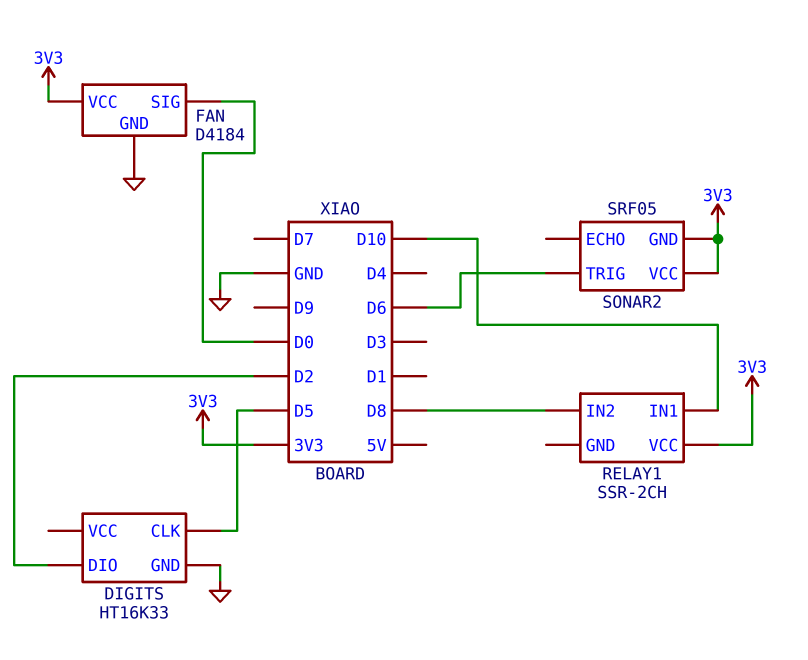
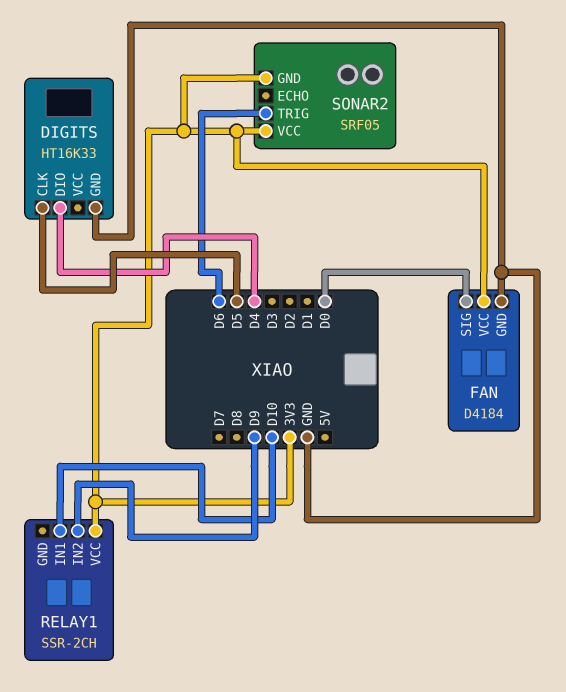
DIGITS pin DIO: D2 -> D4
RELAY1 pin IN2: D8 -> D9

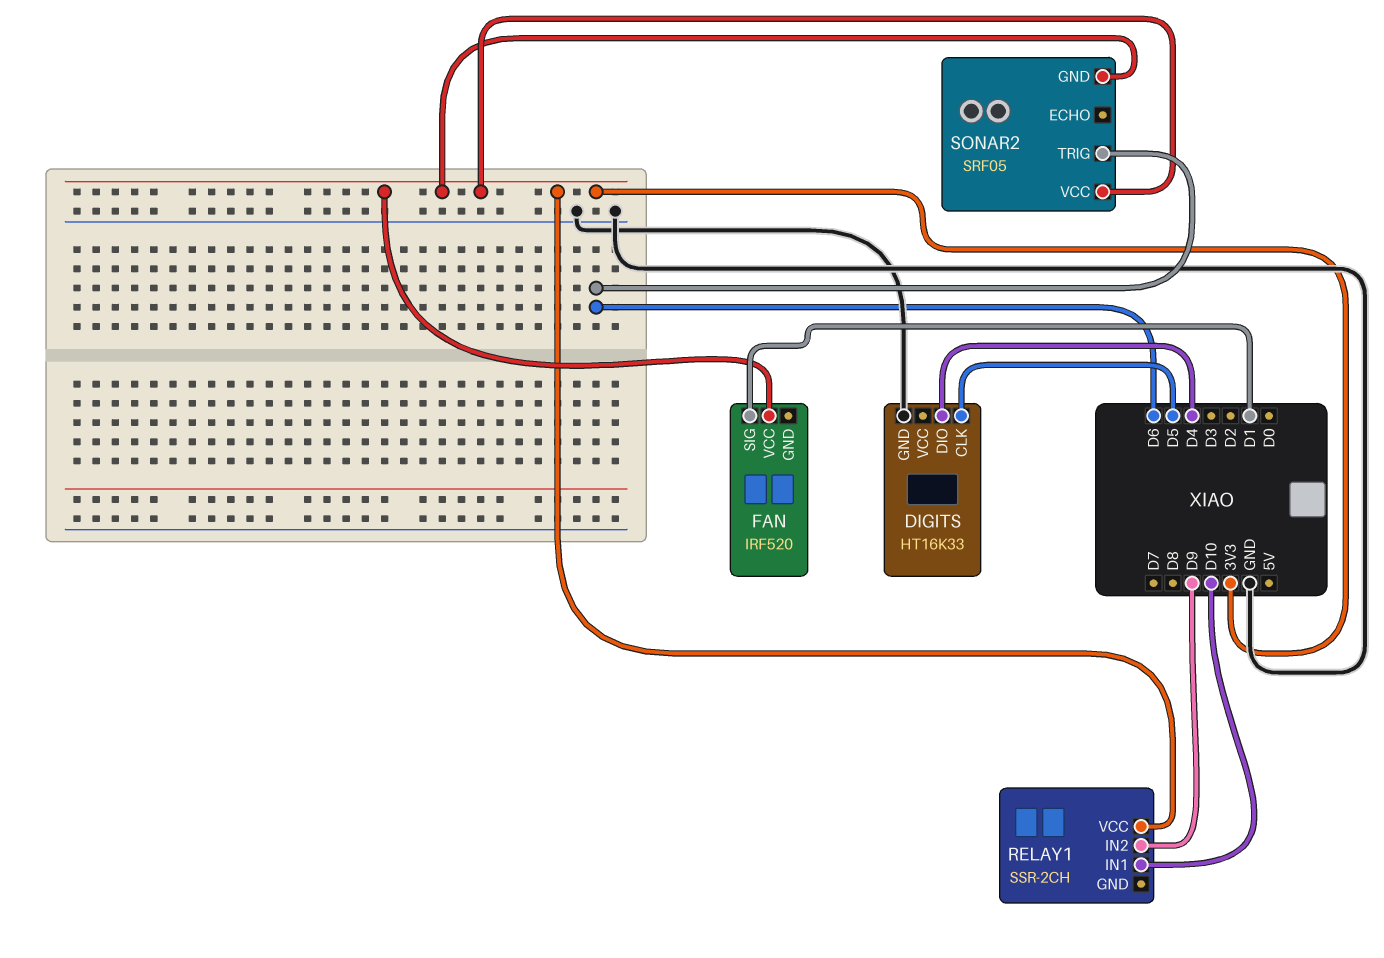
FAN: D4184 -> IRF520
FAN pin GND: GND -> none
FAN pin SIG: D0 -> D1

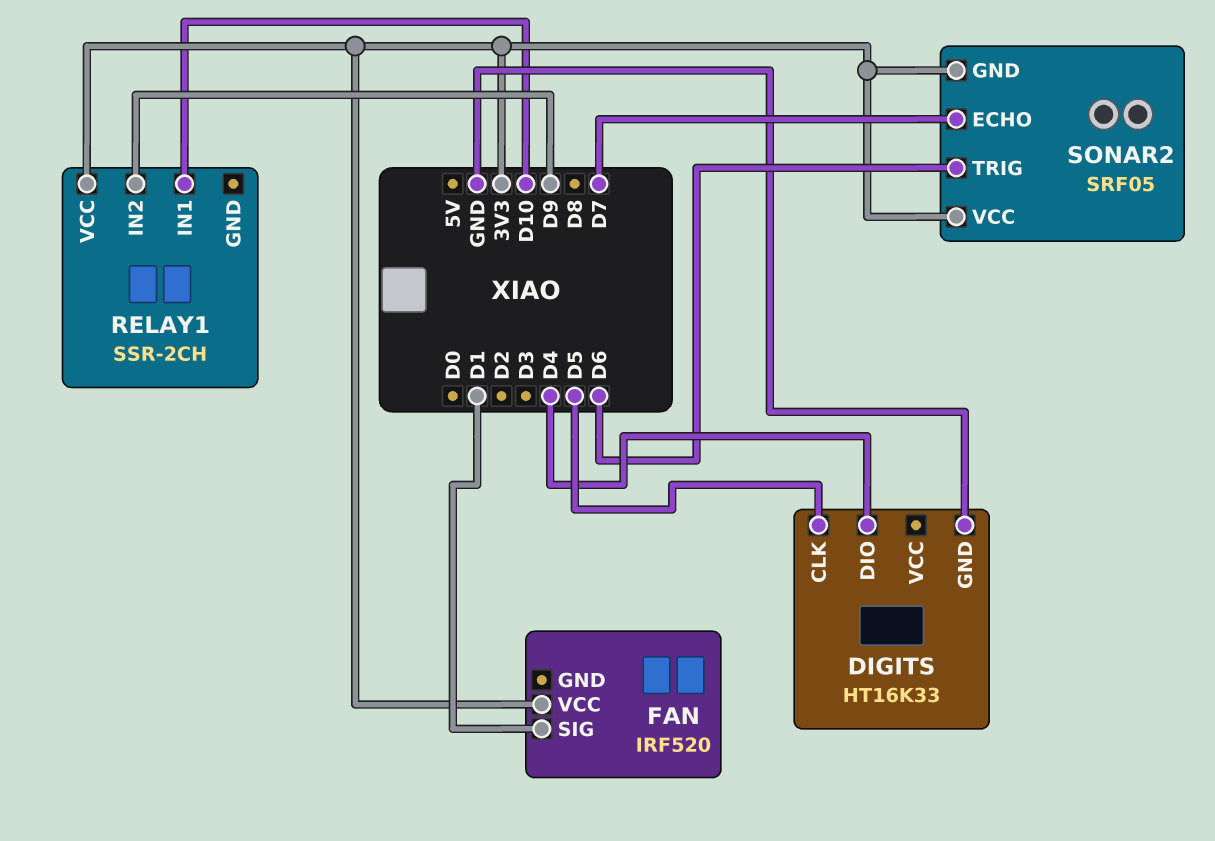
SONAR2 pin ECHO: none -> D7

